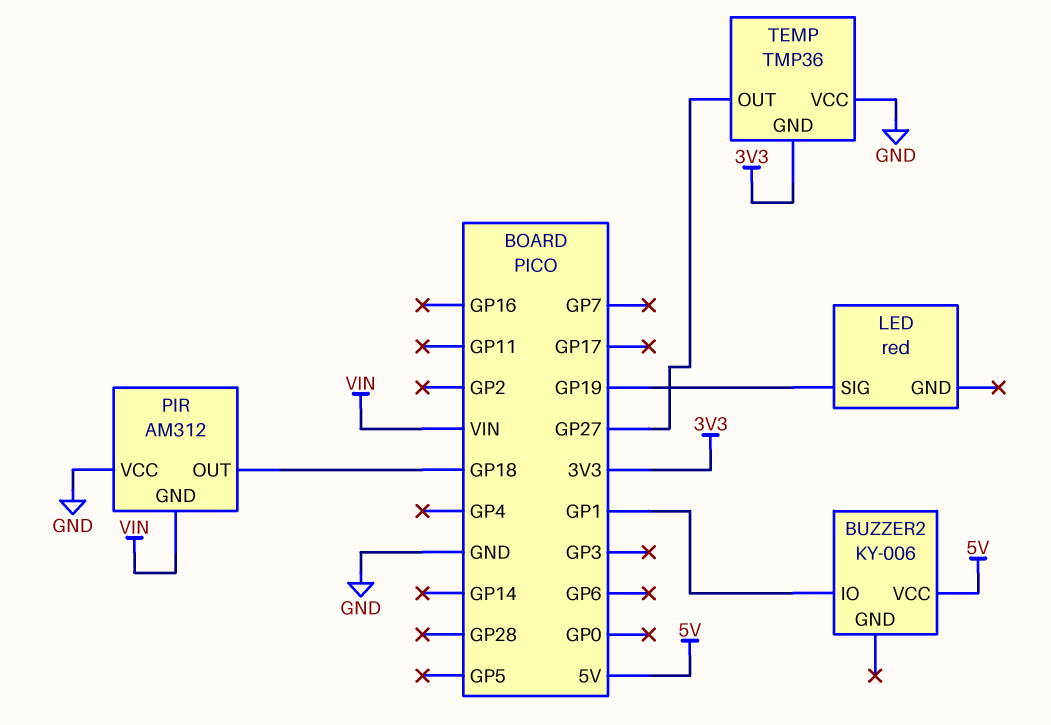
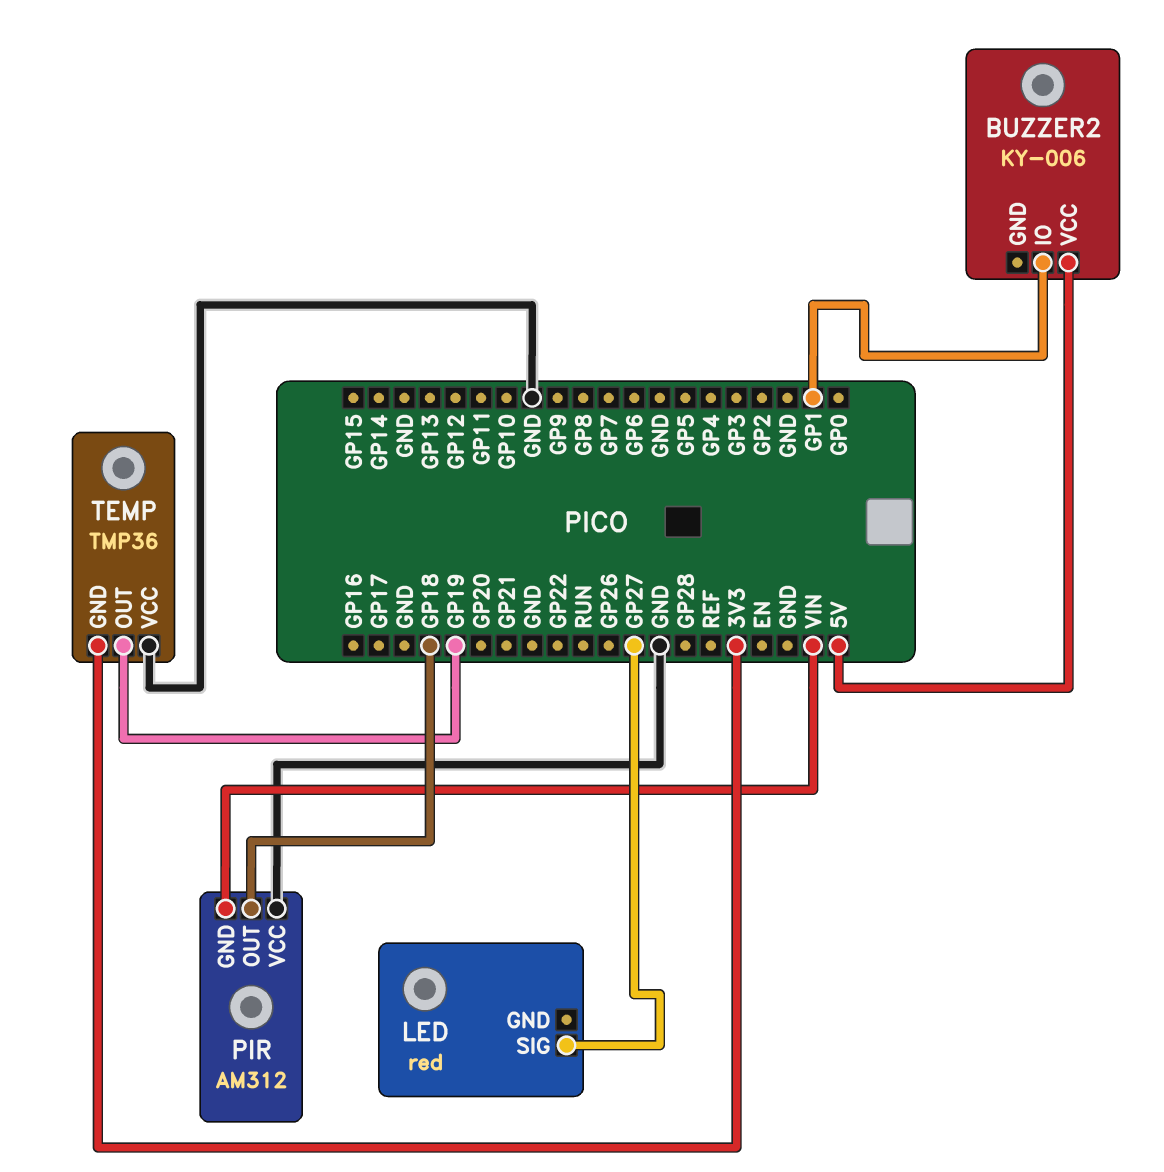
LED pin SIG: GP19 -> GP27
TEMP pin OUT: GP27 -> GP19

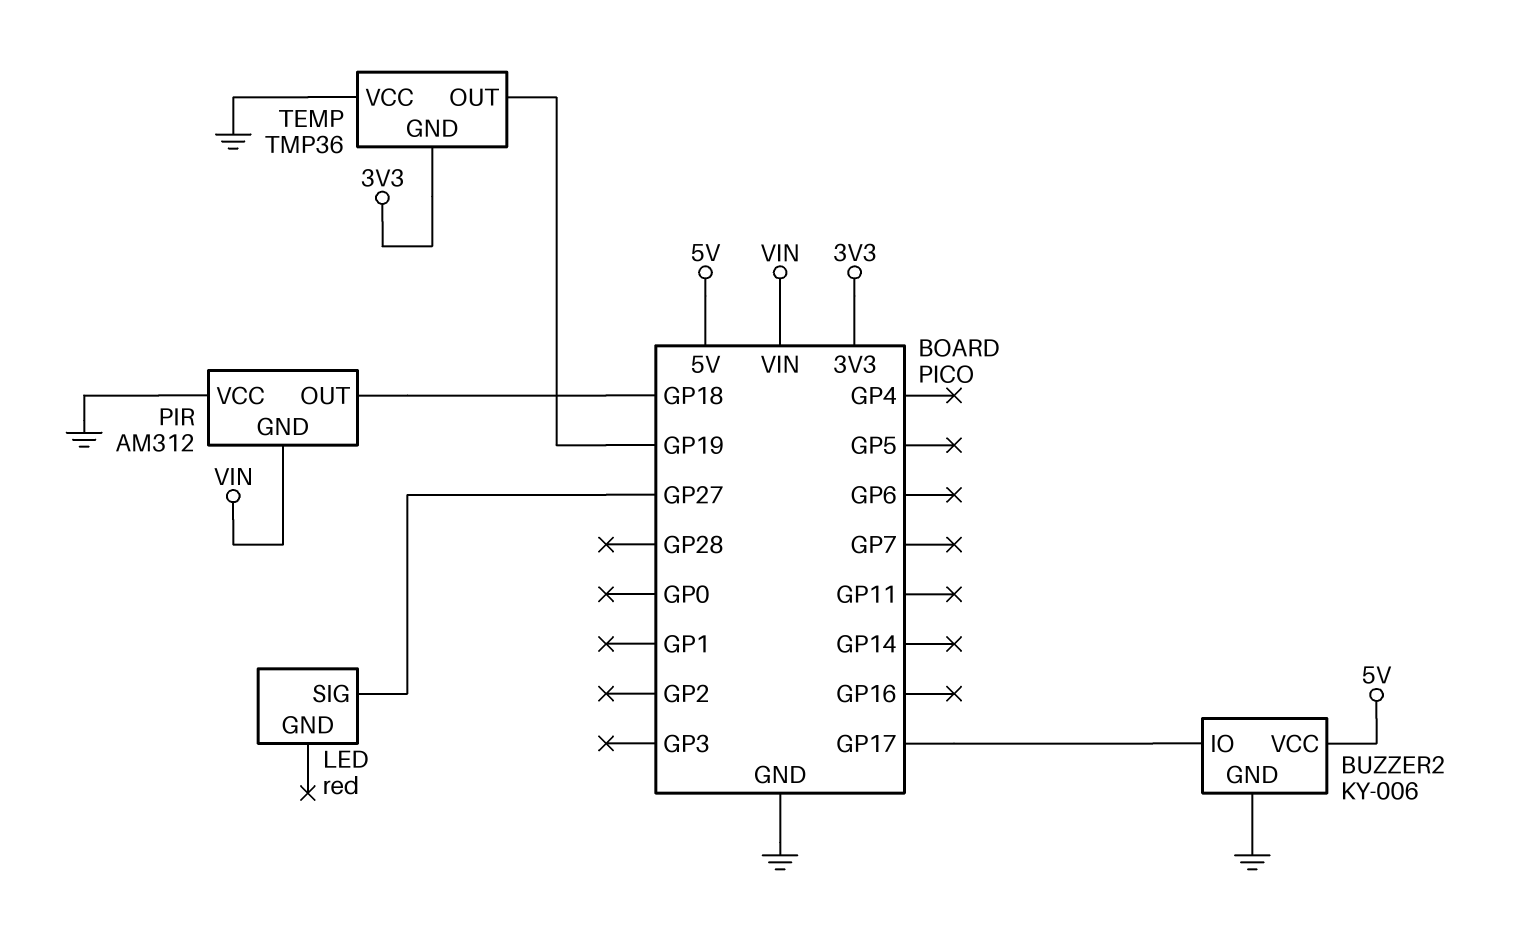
BUZZER2 pin GND: none -> GND
BUZZER2 pin IO: GP1 -> GP17

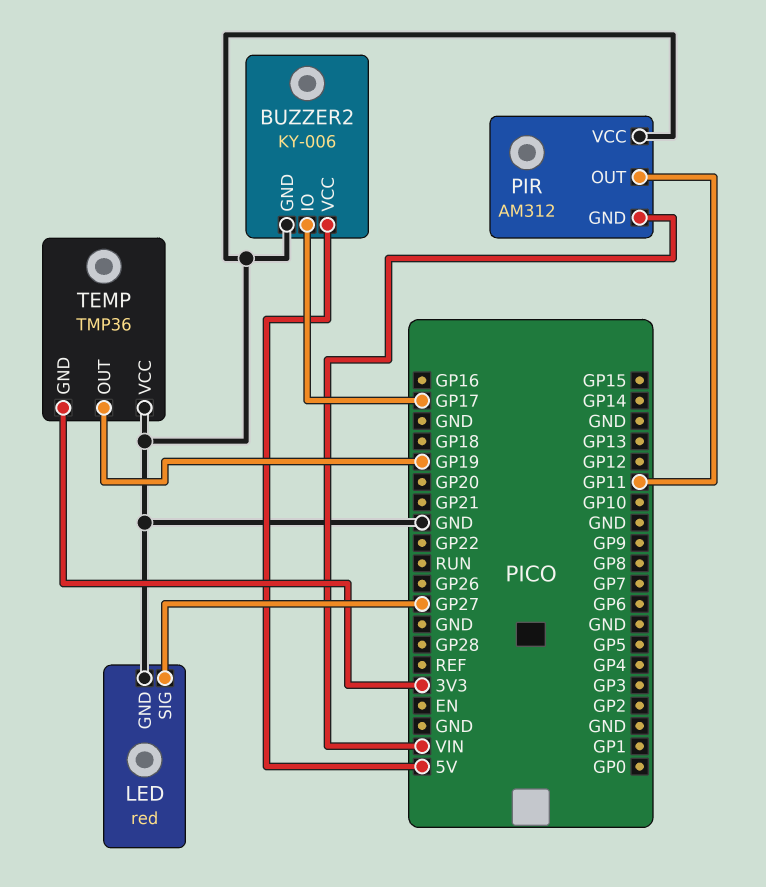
LED pin GND: none -> GND
PIR pin OUT: GP18 -> GP11

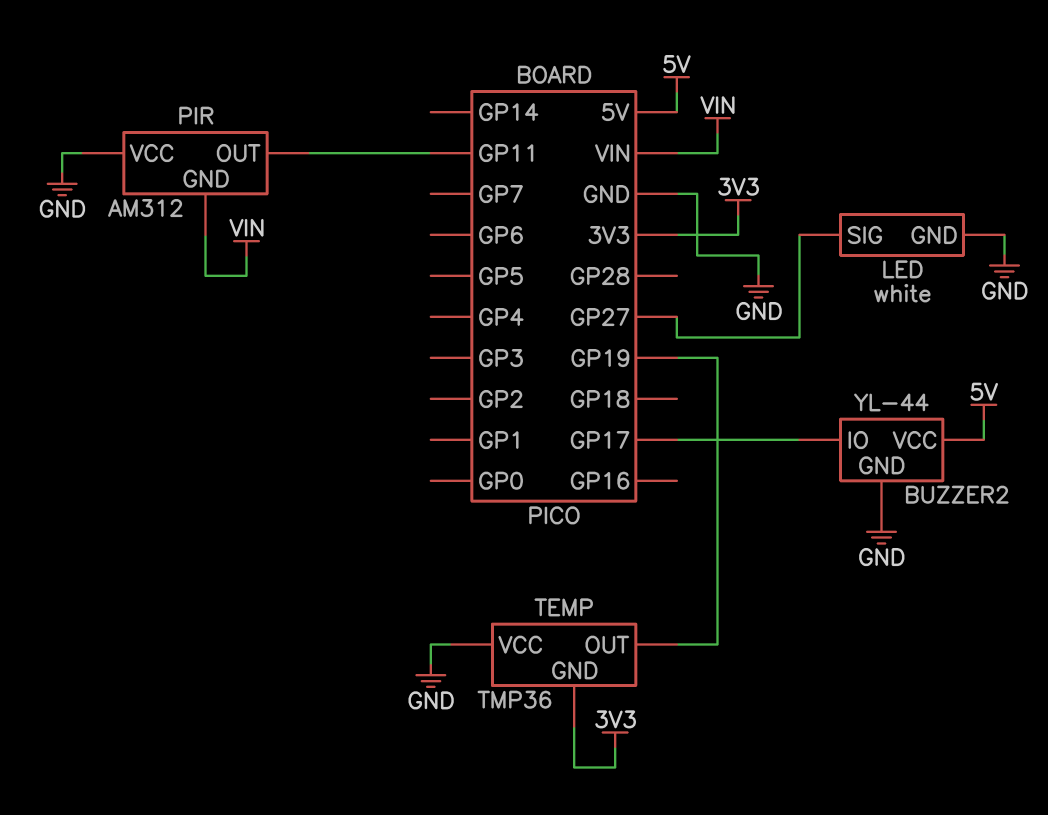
BUZZER2: KY-006 -> YL-44
LED: red -> white

